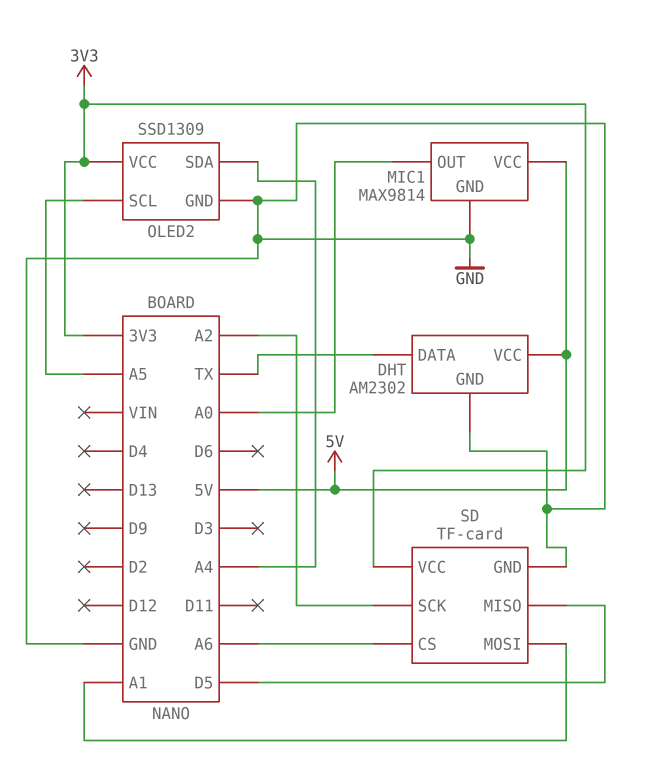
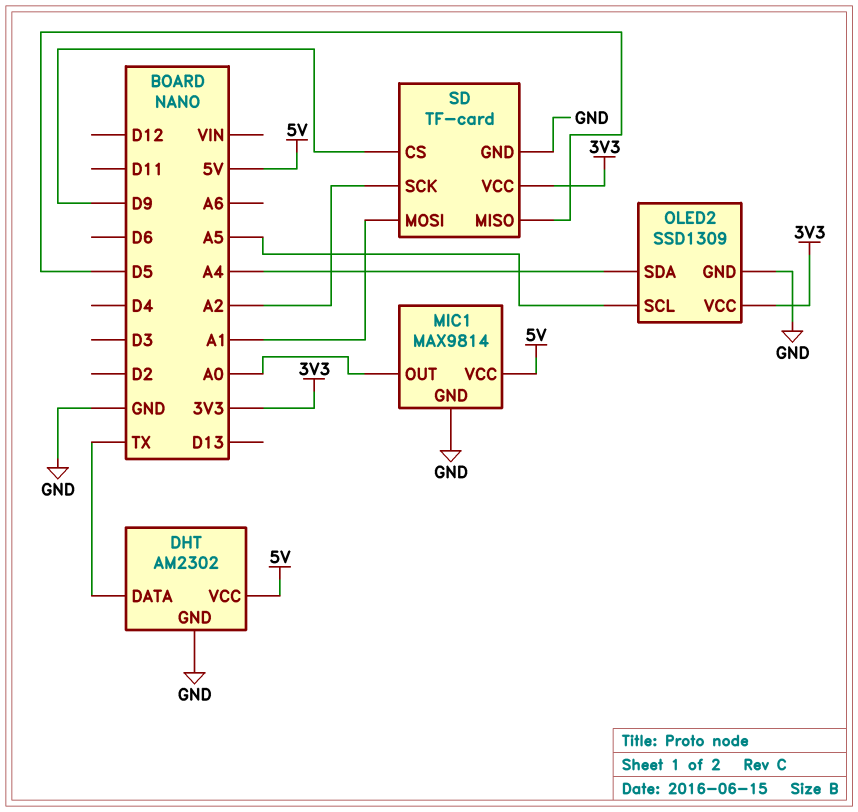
SD pin CS: A6 -> D9

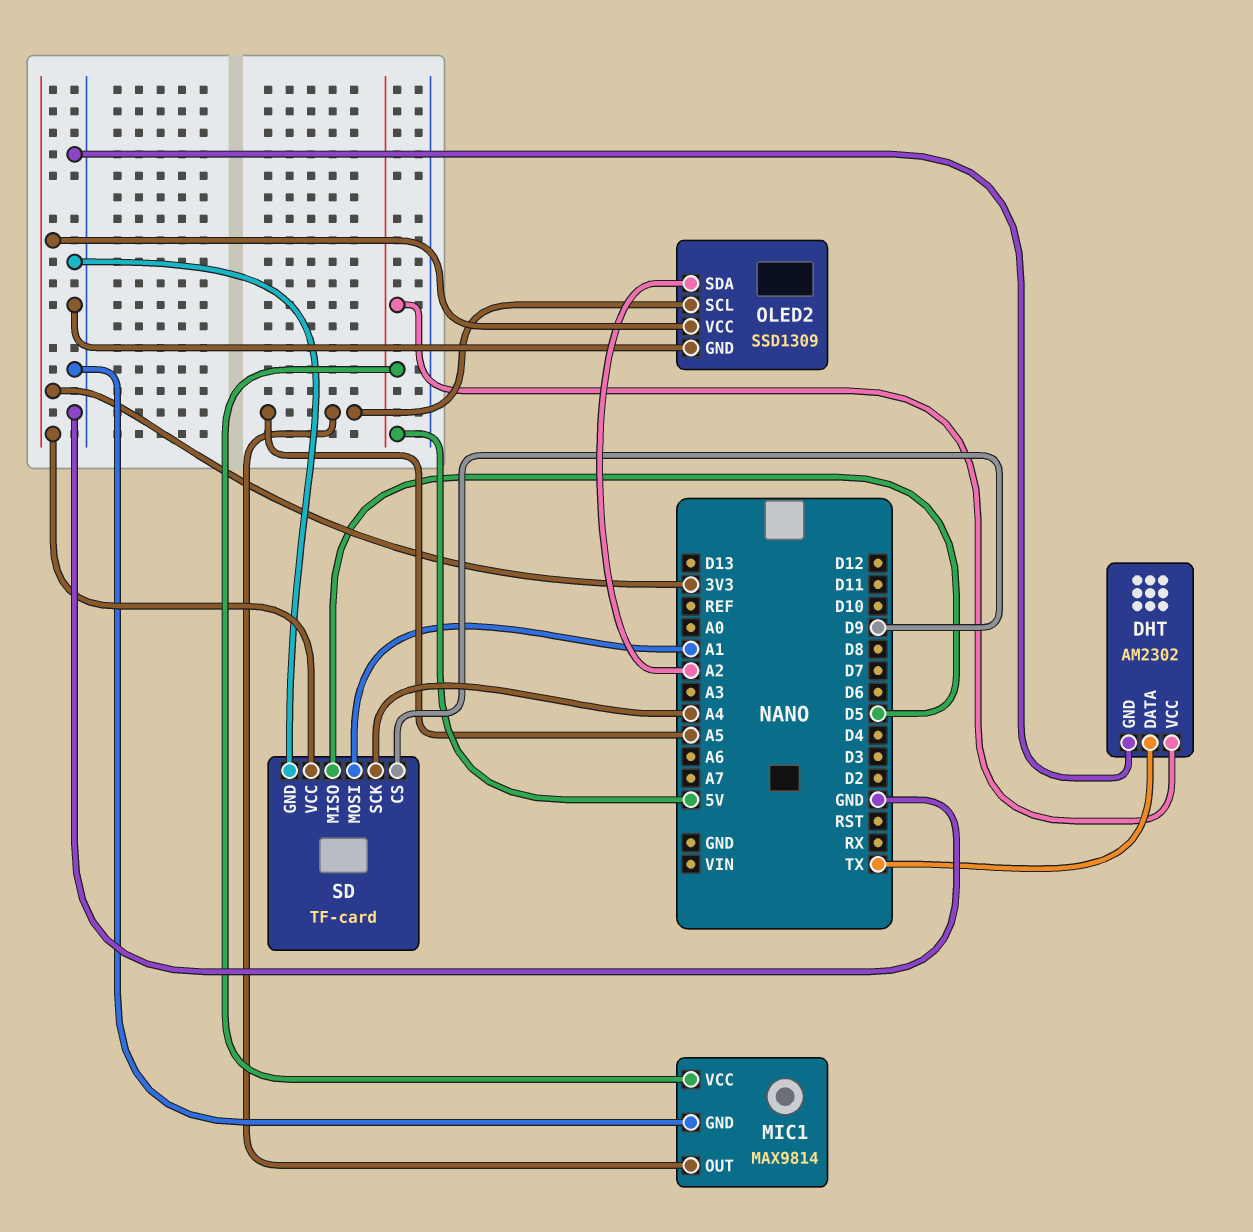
MIC1 pin OUT: A0 -> A5
OLED2 pin SDA: A4 -> A2
SD pin SCK: A2 -> A4

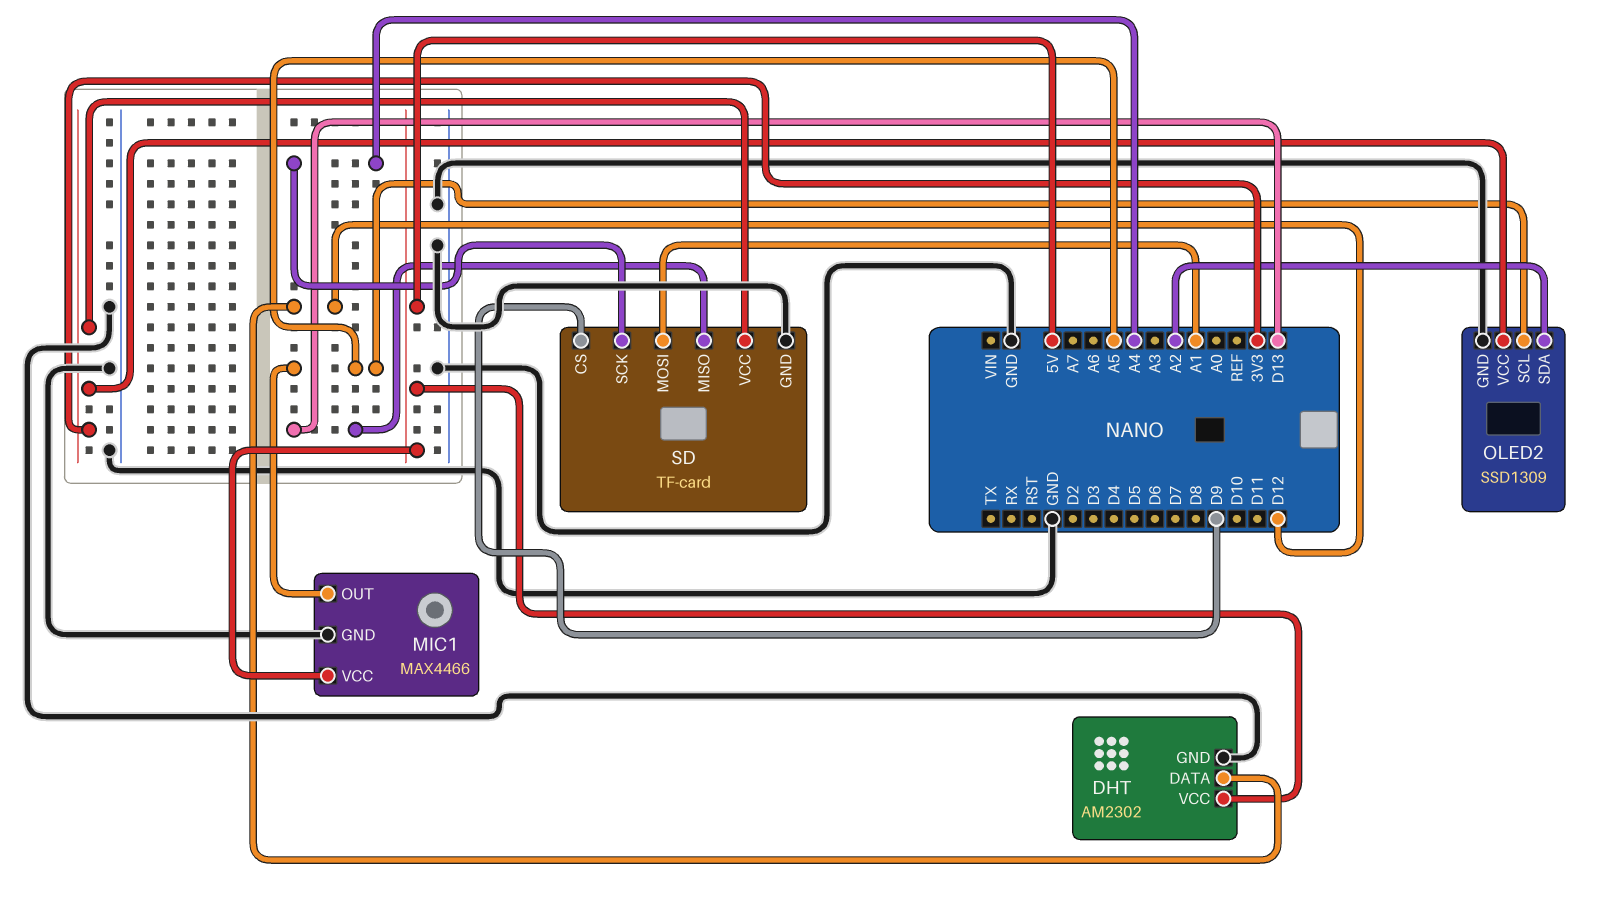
DHT pin DATA: TX -> D12
MIC1: MAX9814 -> MAX4466
SD pin MISO: D5 -> D13

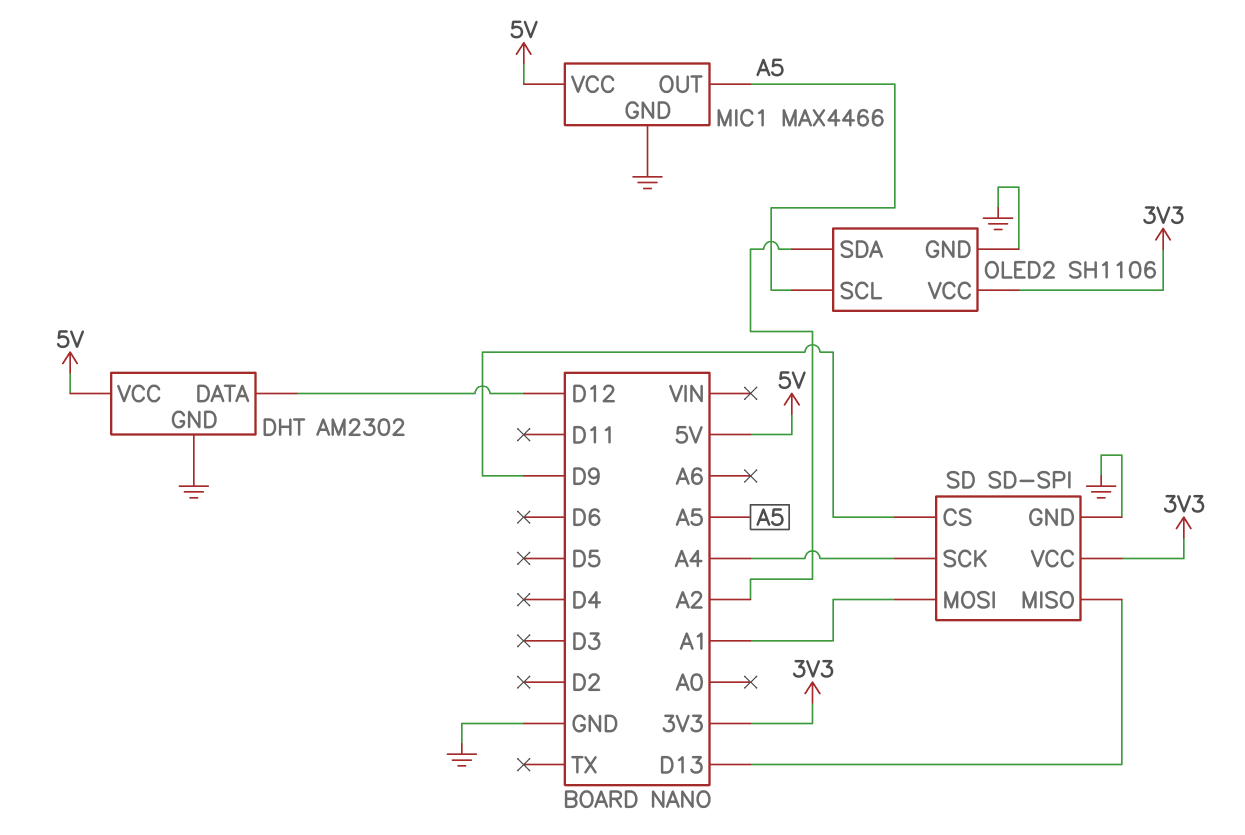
OLED2: SSD1309 -> SH1106
SD: TF-card -> SD-SPI

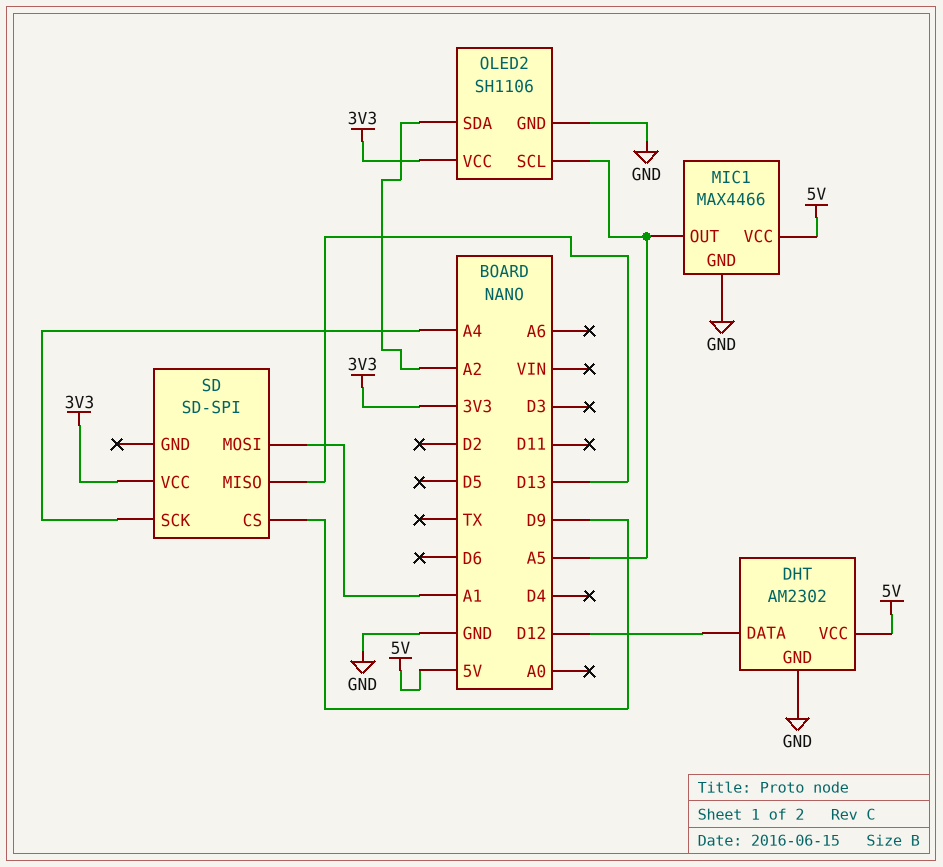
SD pin GND: GND -> none

